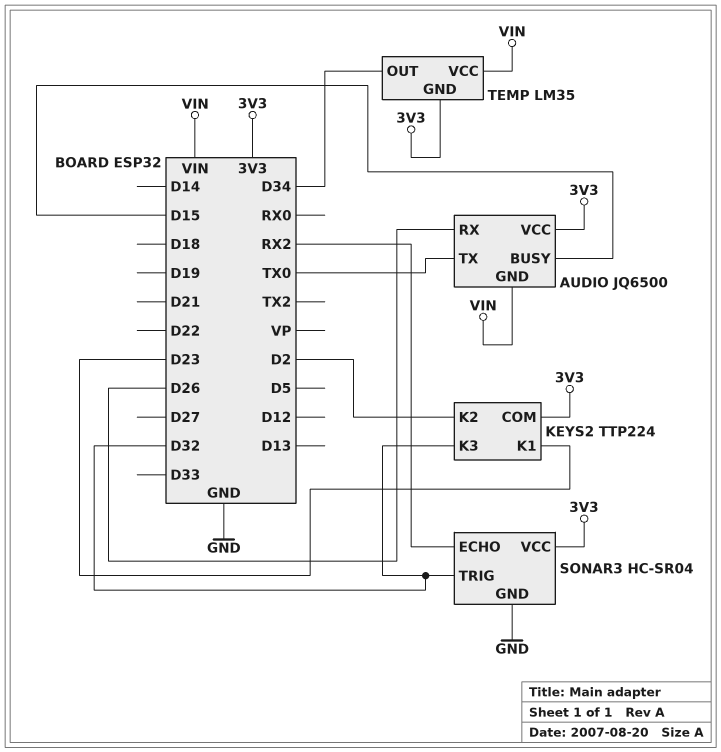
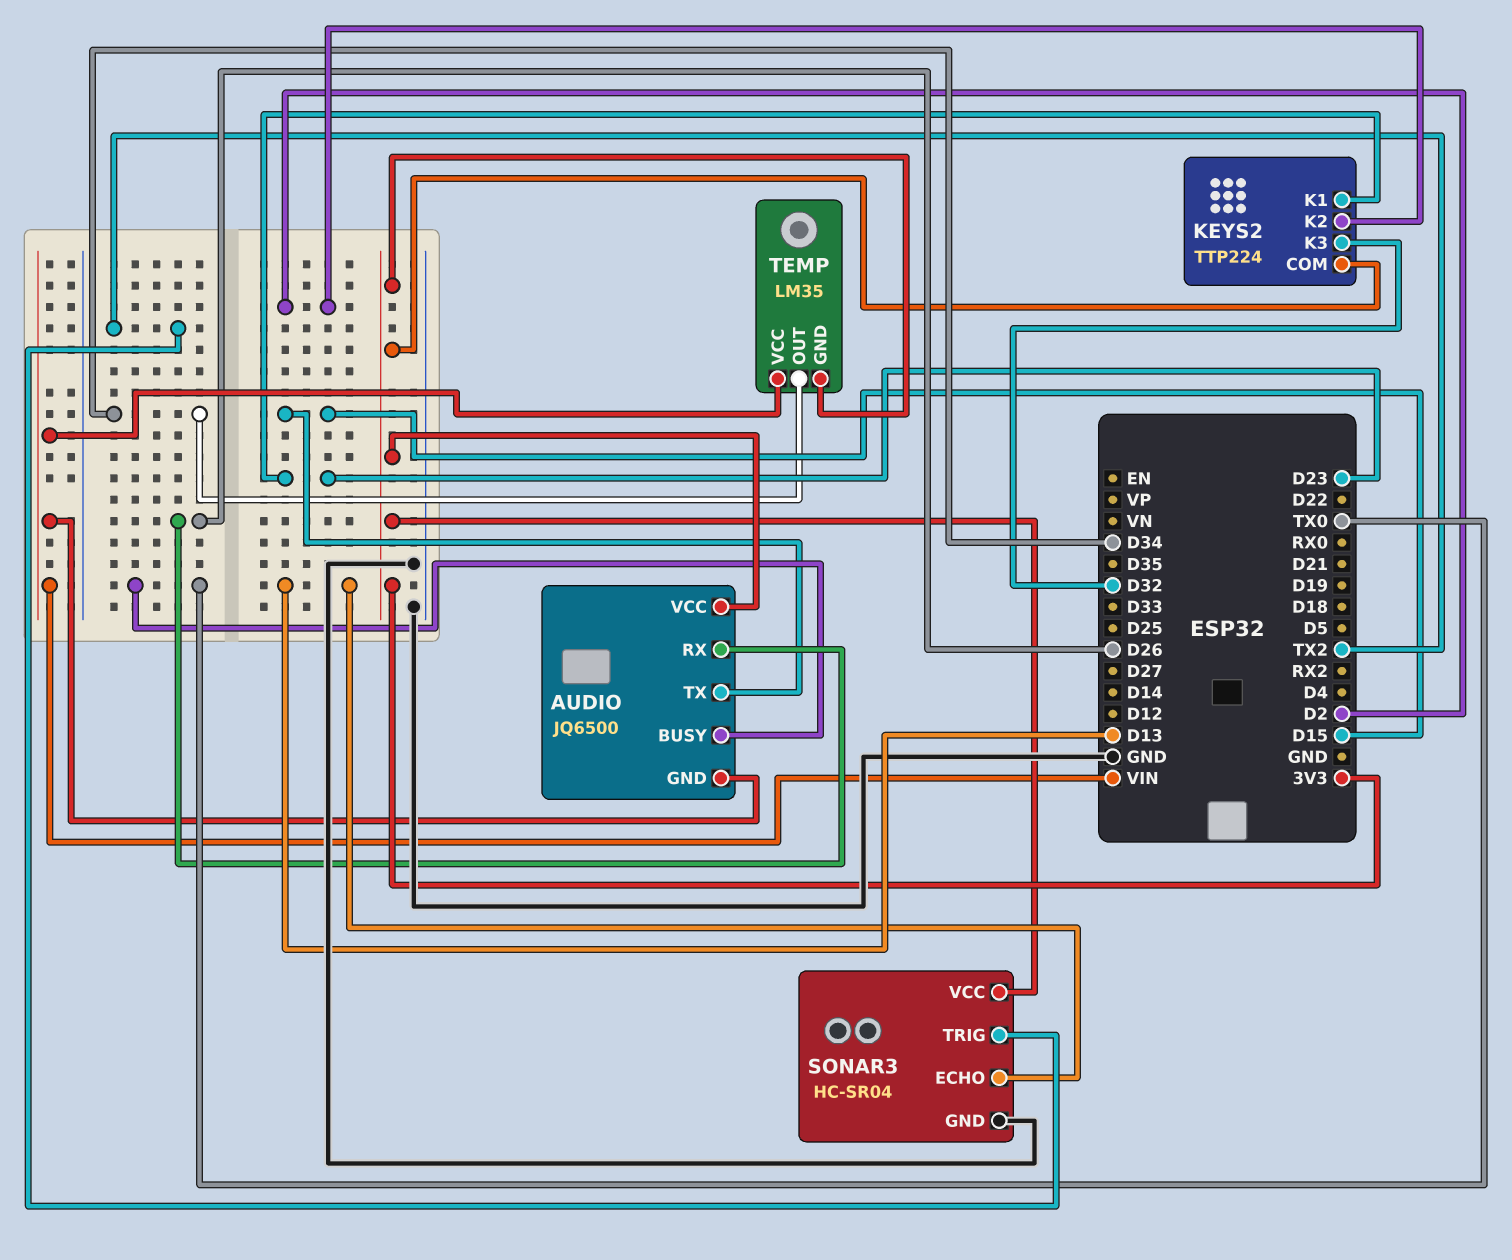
AUDIO pin BUSY: D15 -> TX0
AUDIO pin TX: TX0 -> D15
SONAR3 pin ECHO: RX2 -> D13
SONAR3 pin TRIG: D32 -> TX2

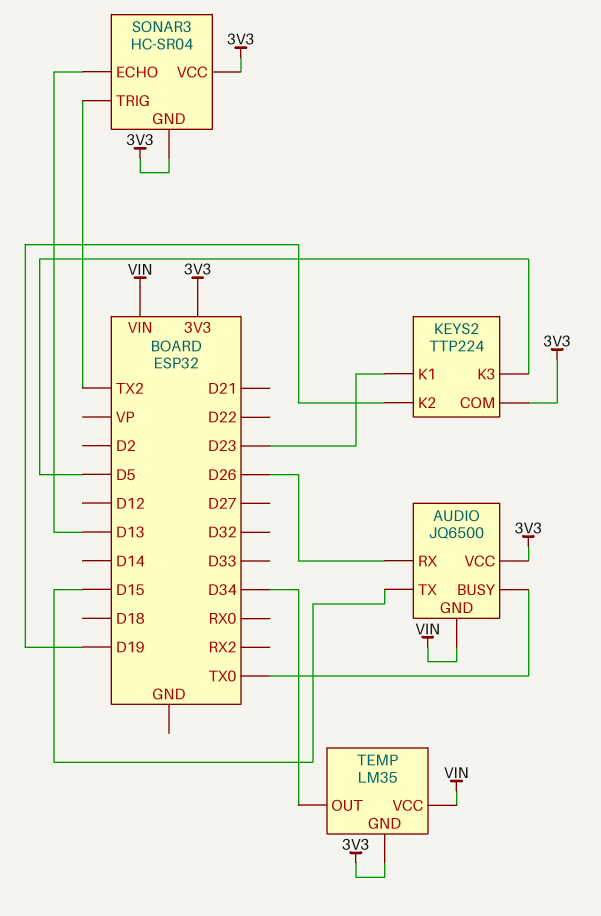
KEYS2 pin K2: D2 -> D19
KEYS2 pin K3: D32 -> D5
SONAR3 pin GND: GND -> 3V3

